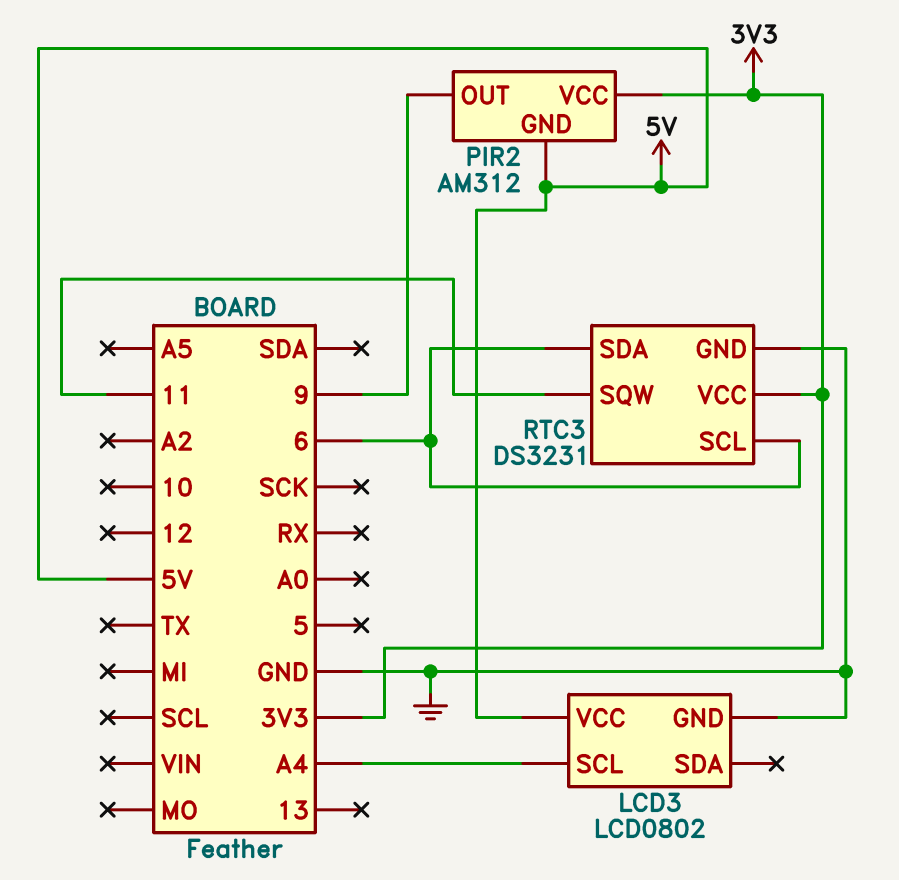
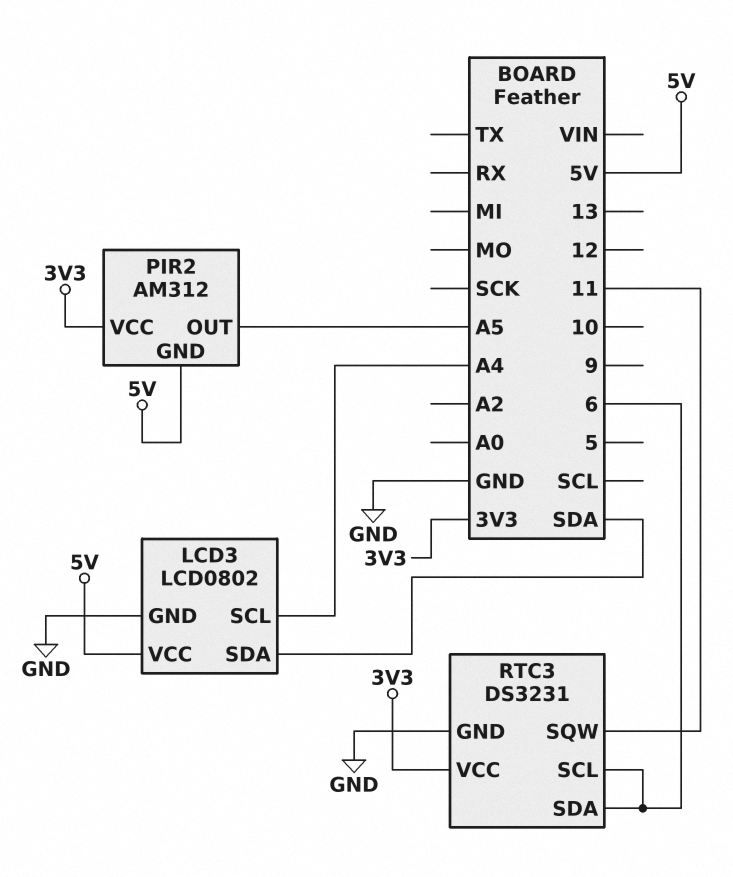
LCD3 pin SDA: none -> SDA
PIR2 pin OUT: 9 -> A5

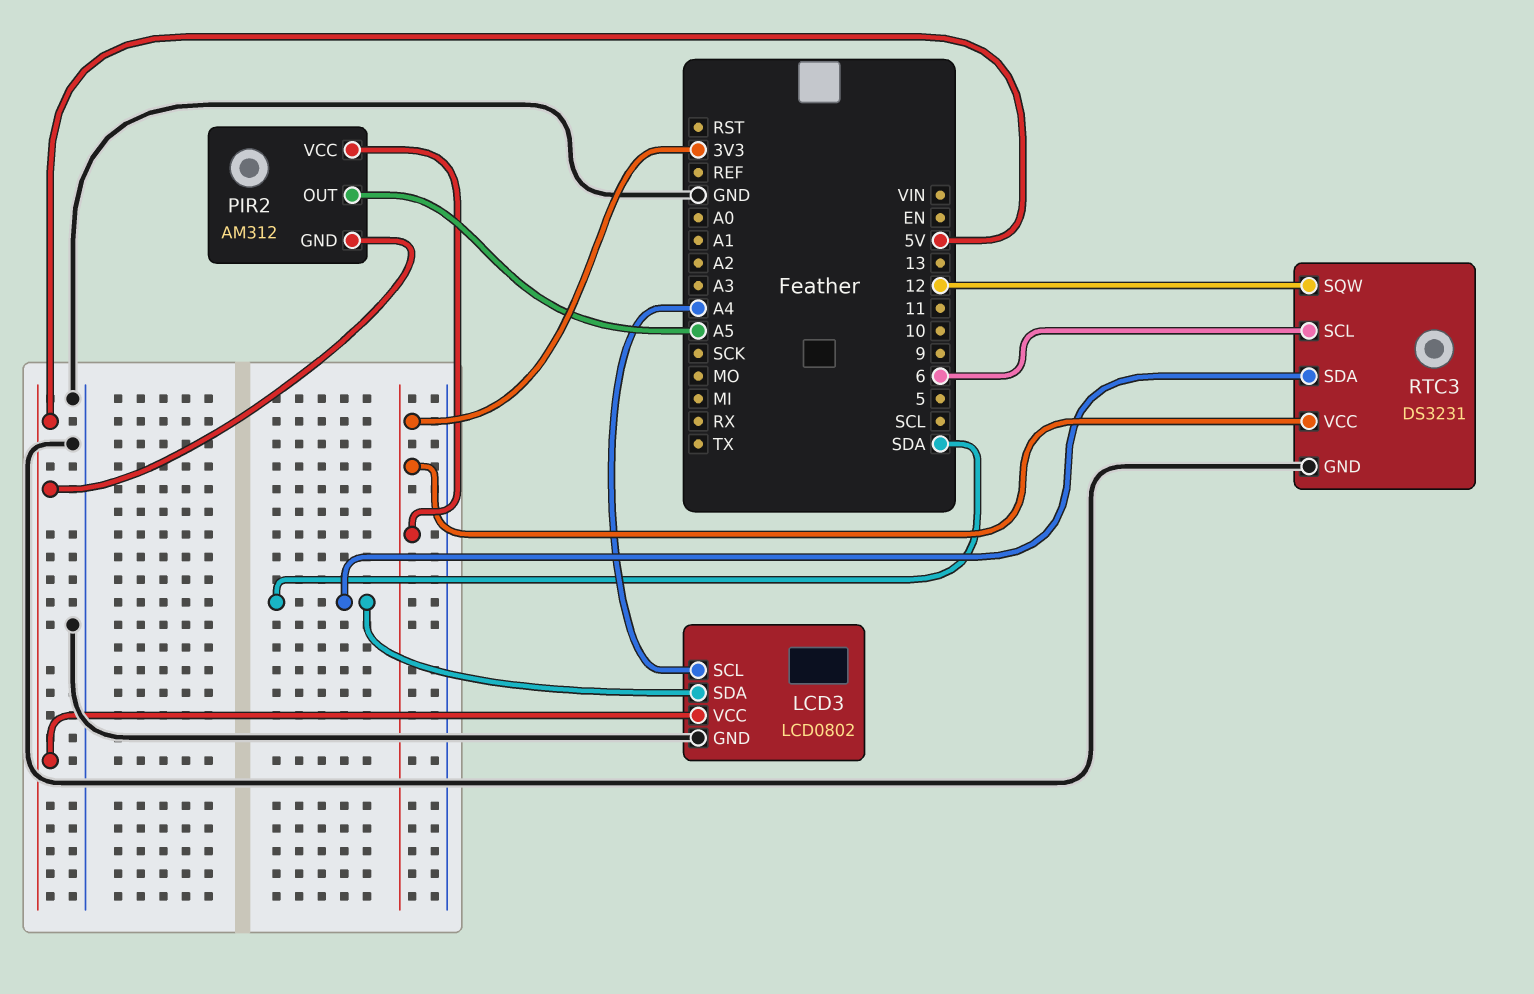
RTC3 pin SDA: 6 -> SDA
RTC3 pin SQW: 11 -> 12

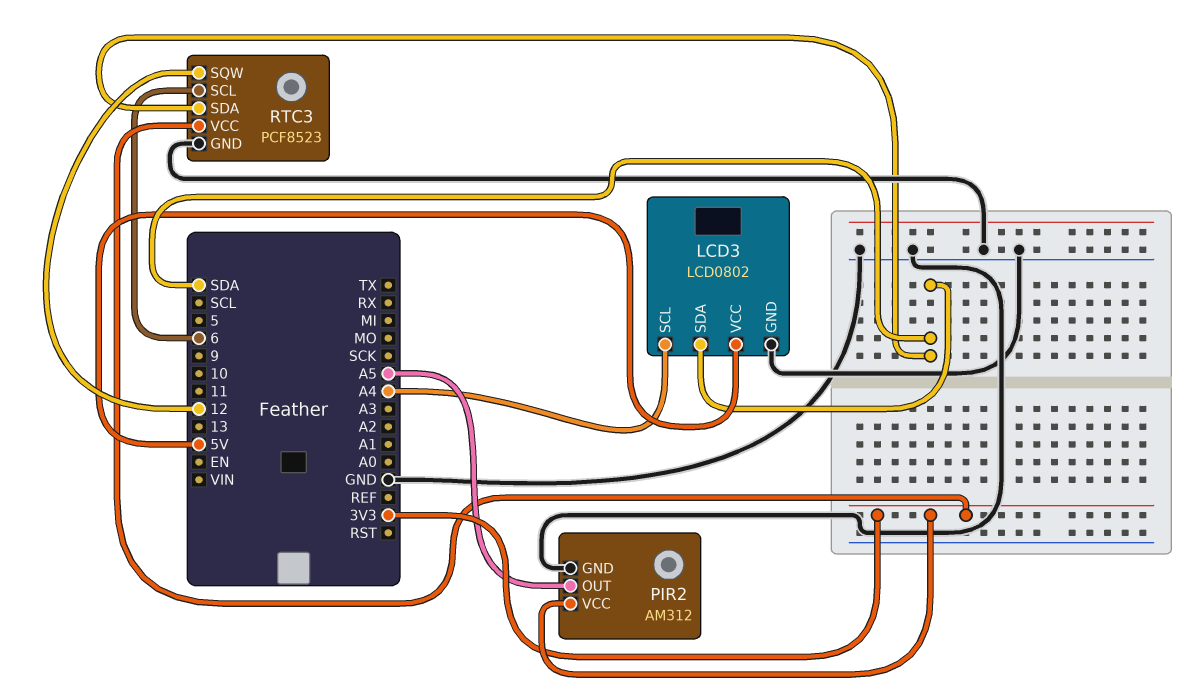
PIR2 pin GND: 5V -> GND
RTC3: DS3231 -> PCF8523

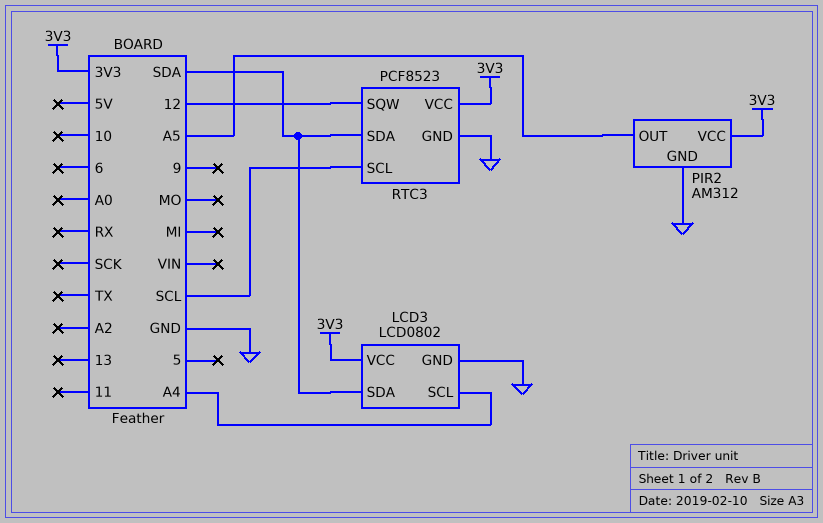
LCD3 pin VCC: 5V -> 3V3
RTC3 pin SCL: 6 -> SCL

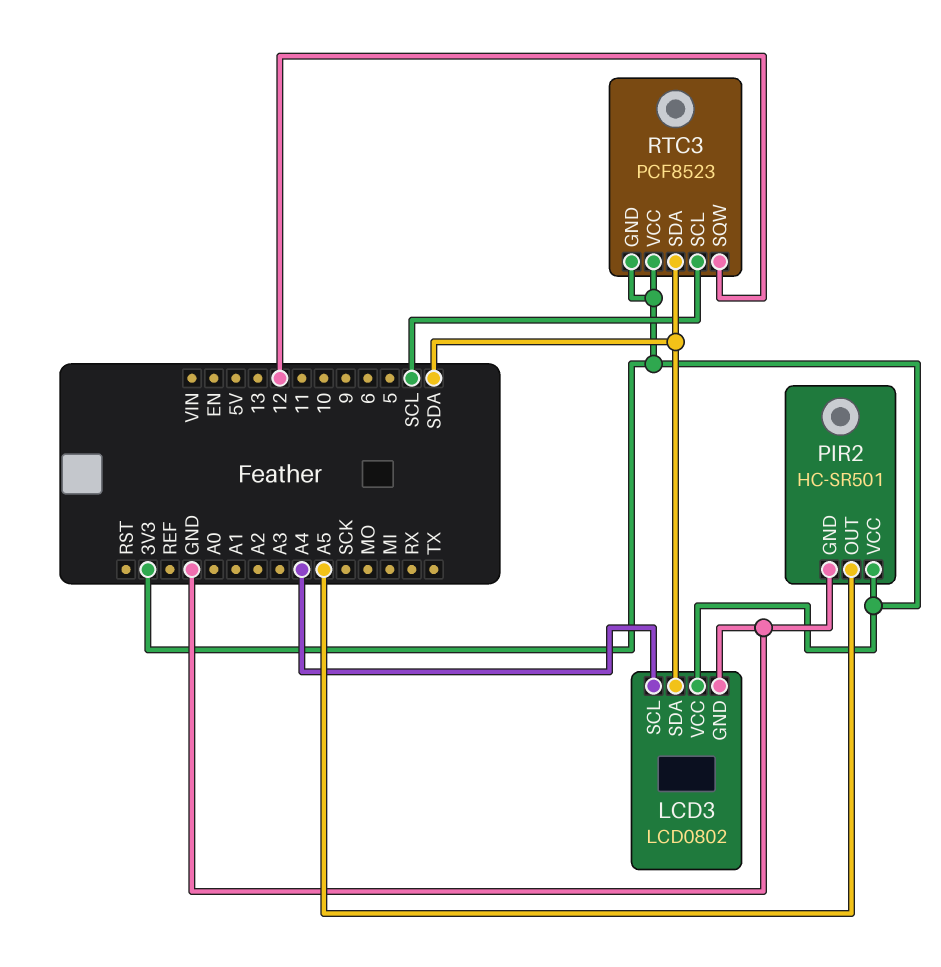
PIR2: AM312 -> HC-SR501
RTC3 pin GND: GND -> 3V3

